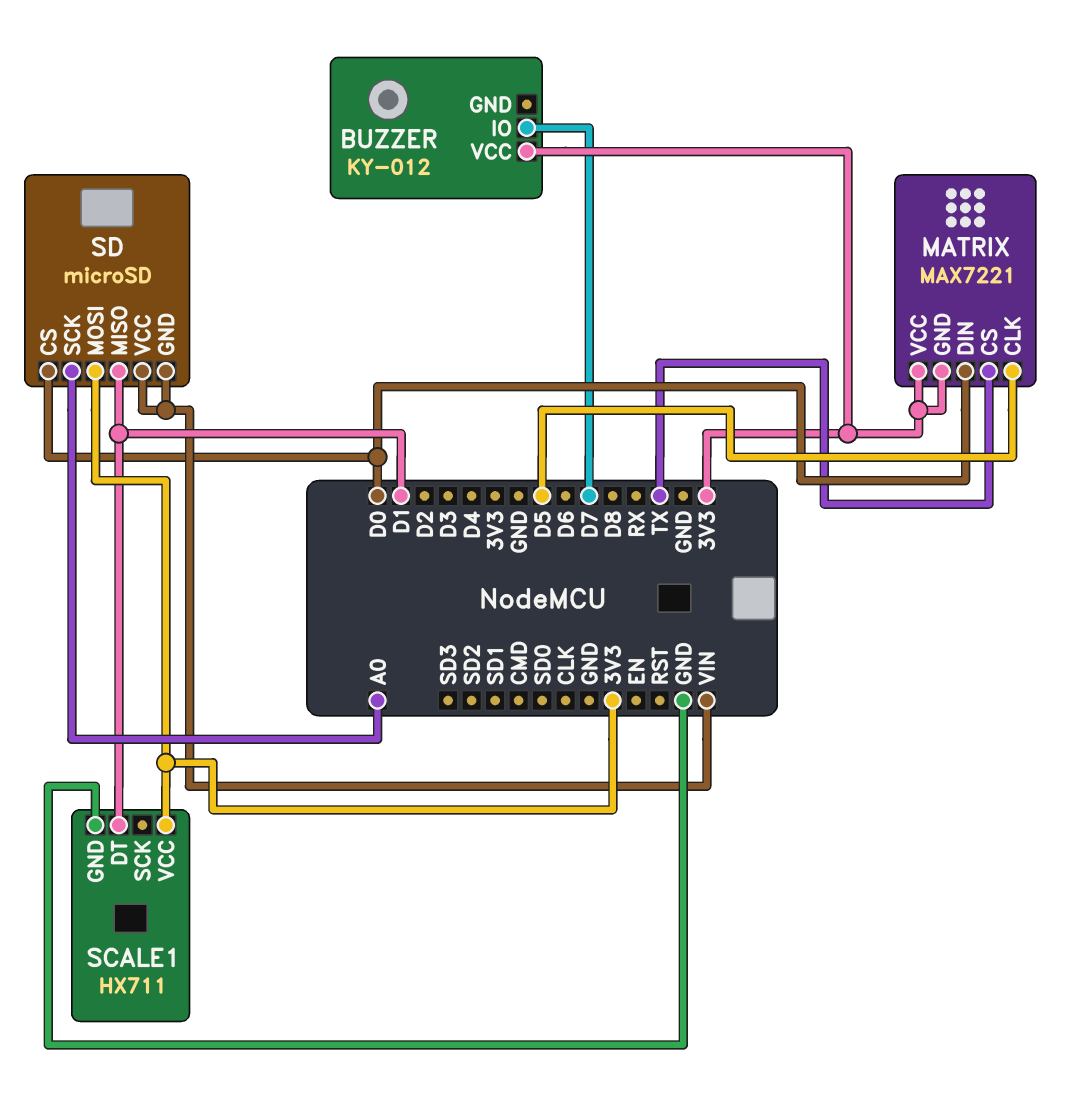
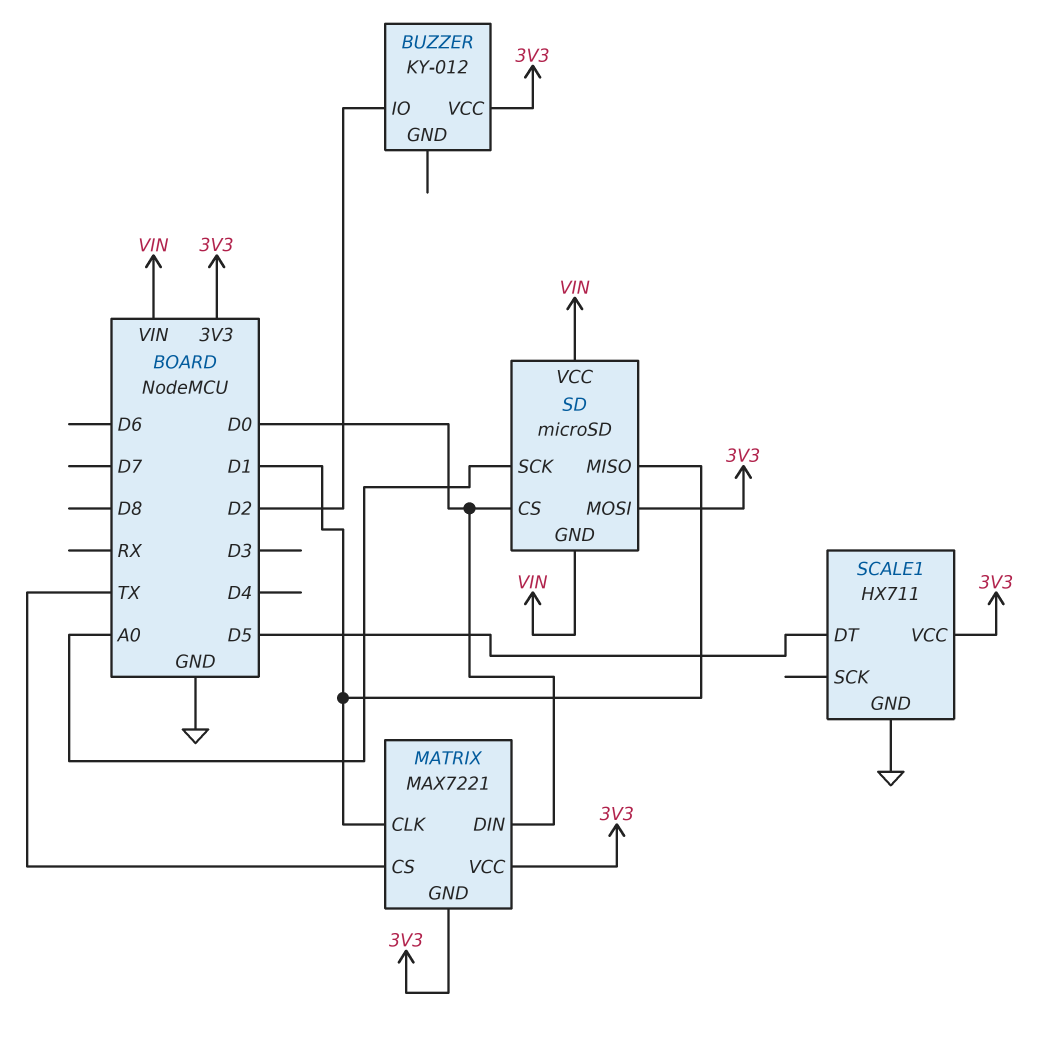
BUZZER pin IO: D7 -> D2
MATRIX pin CLK: D5 -> D1
SCALE1 pin DT: D1 -> D5

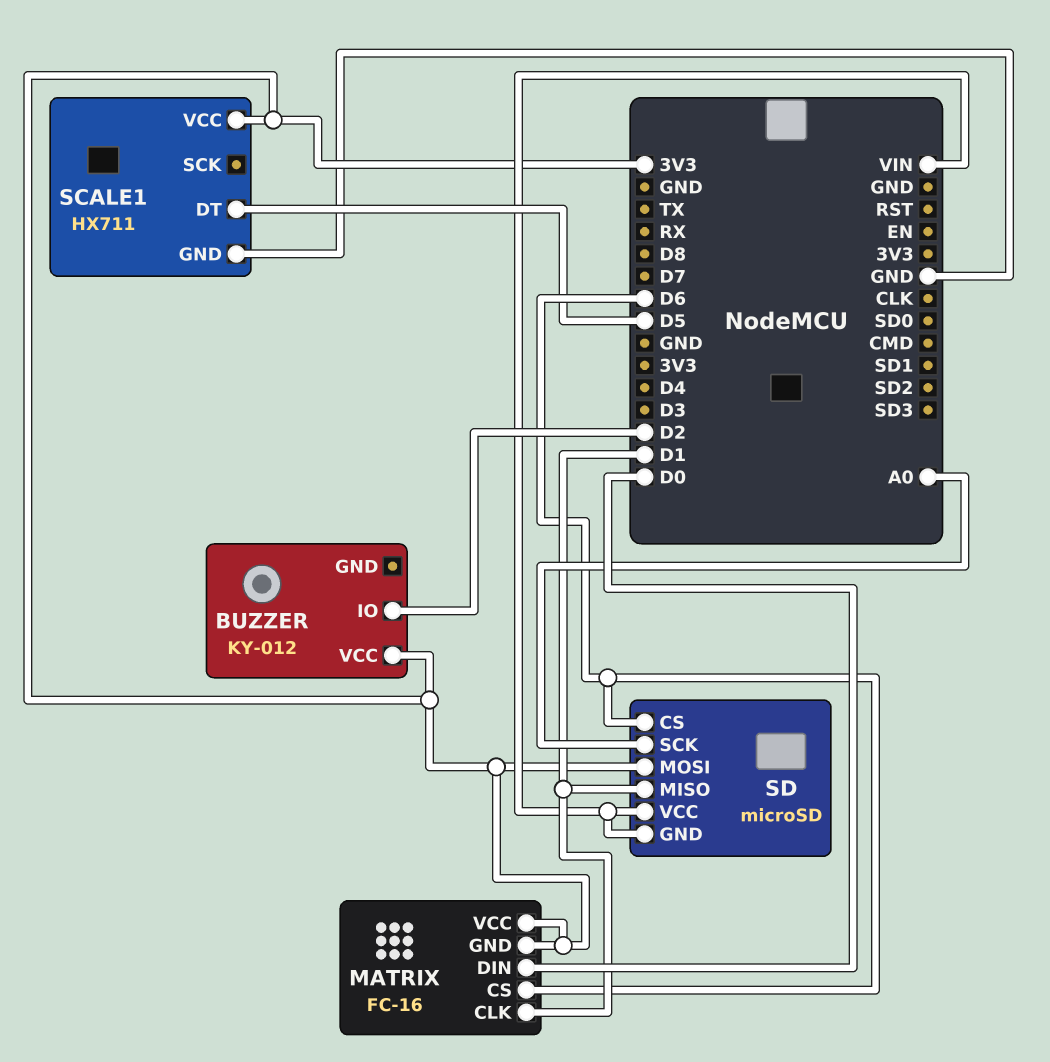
MATRIX: MAX7221 -> FC-16
MATRIX pin CS: TX -> D6
SD pin CS: D0 -> D6

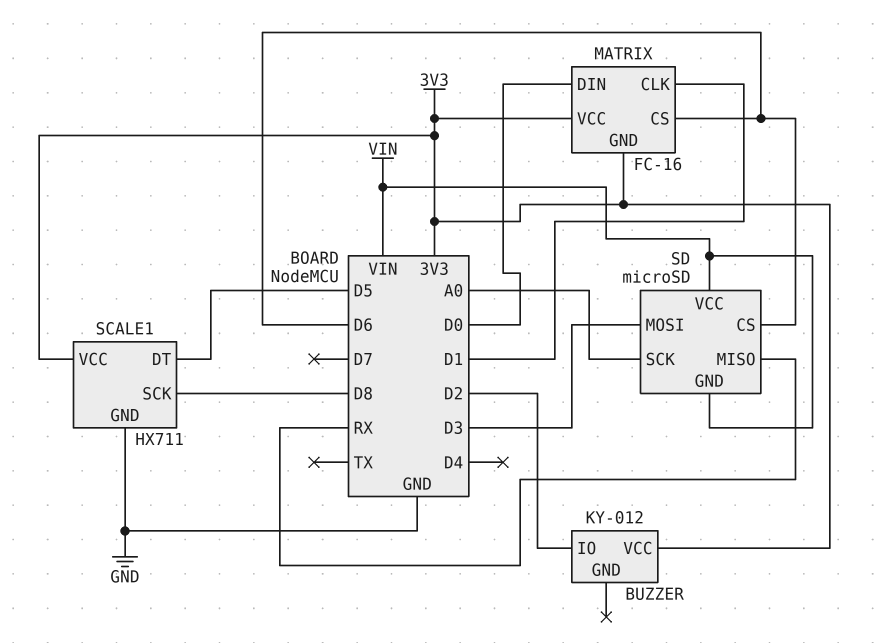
SCALE1 pin SCK: none -> D8
SD pin MISO: D1 -> RX
SD pin MOSI: 3V3 -> D3

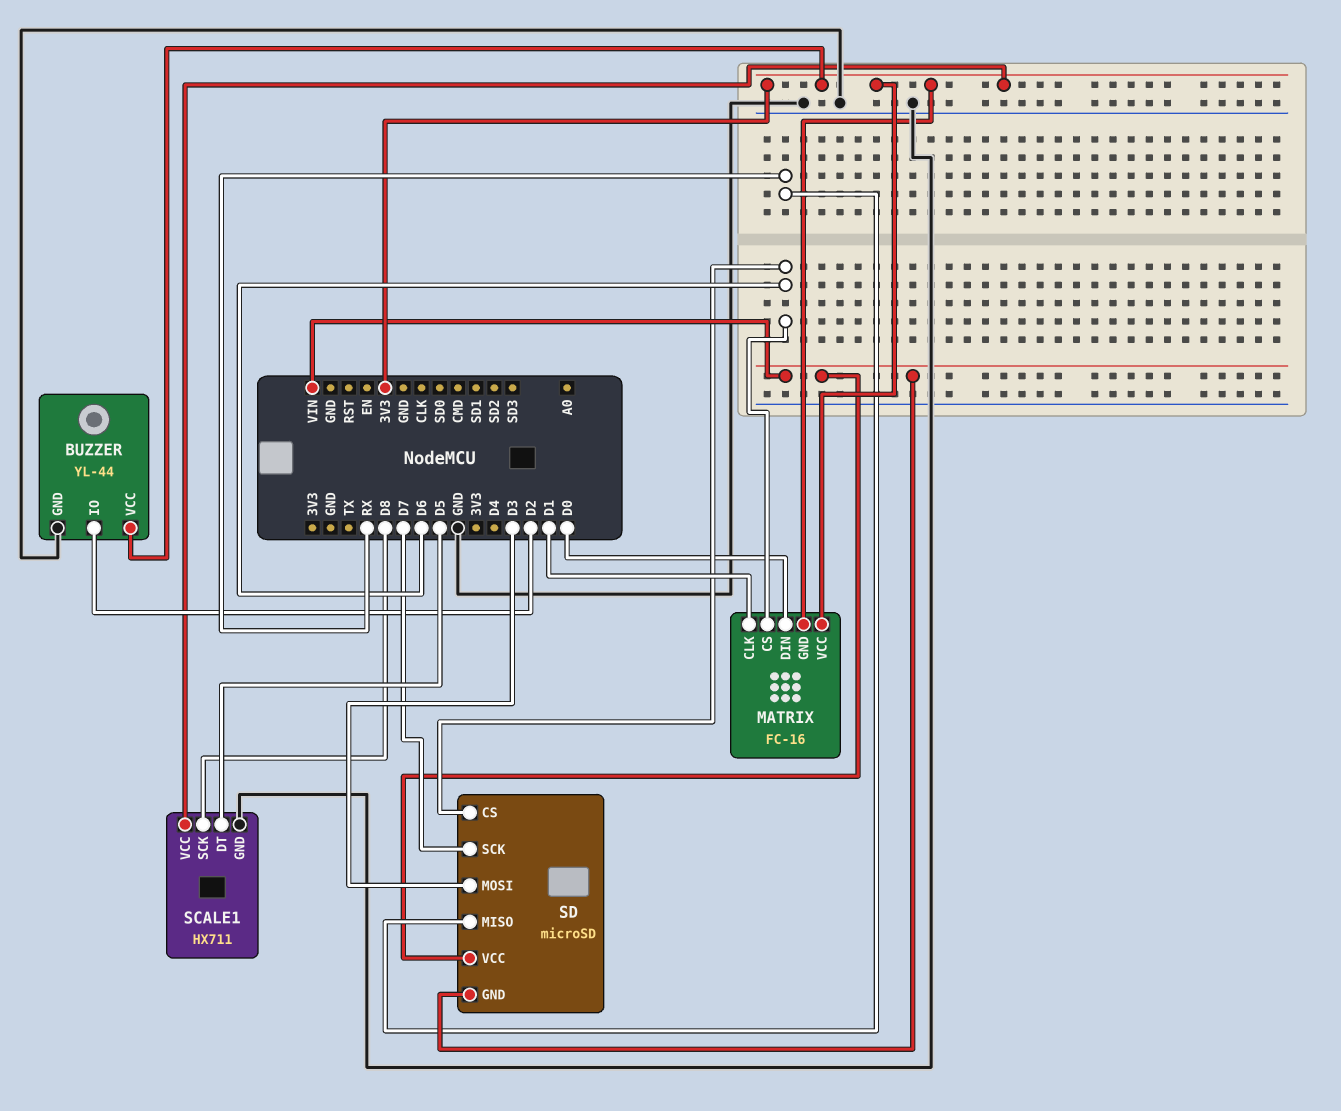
BUZZER: KY-012 -> YL-44
BUZZER pin GND: none -> GND
SD pin SCK: A0 -> D7

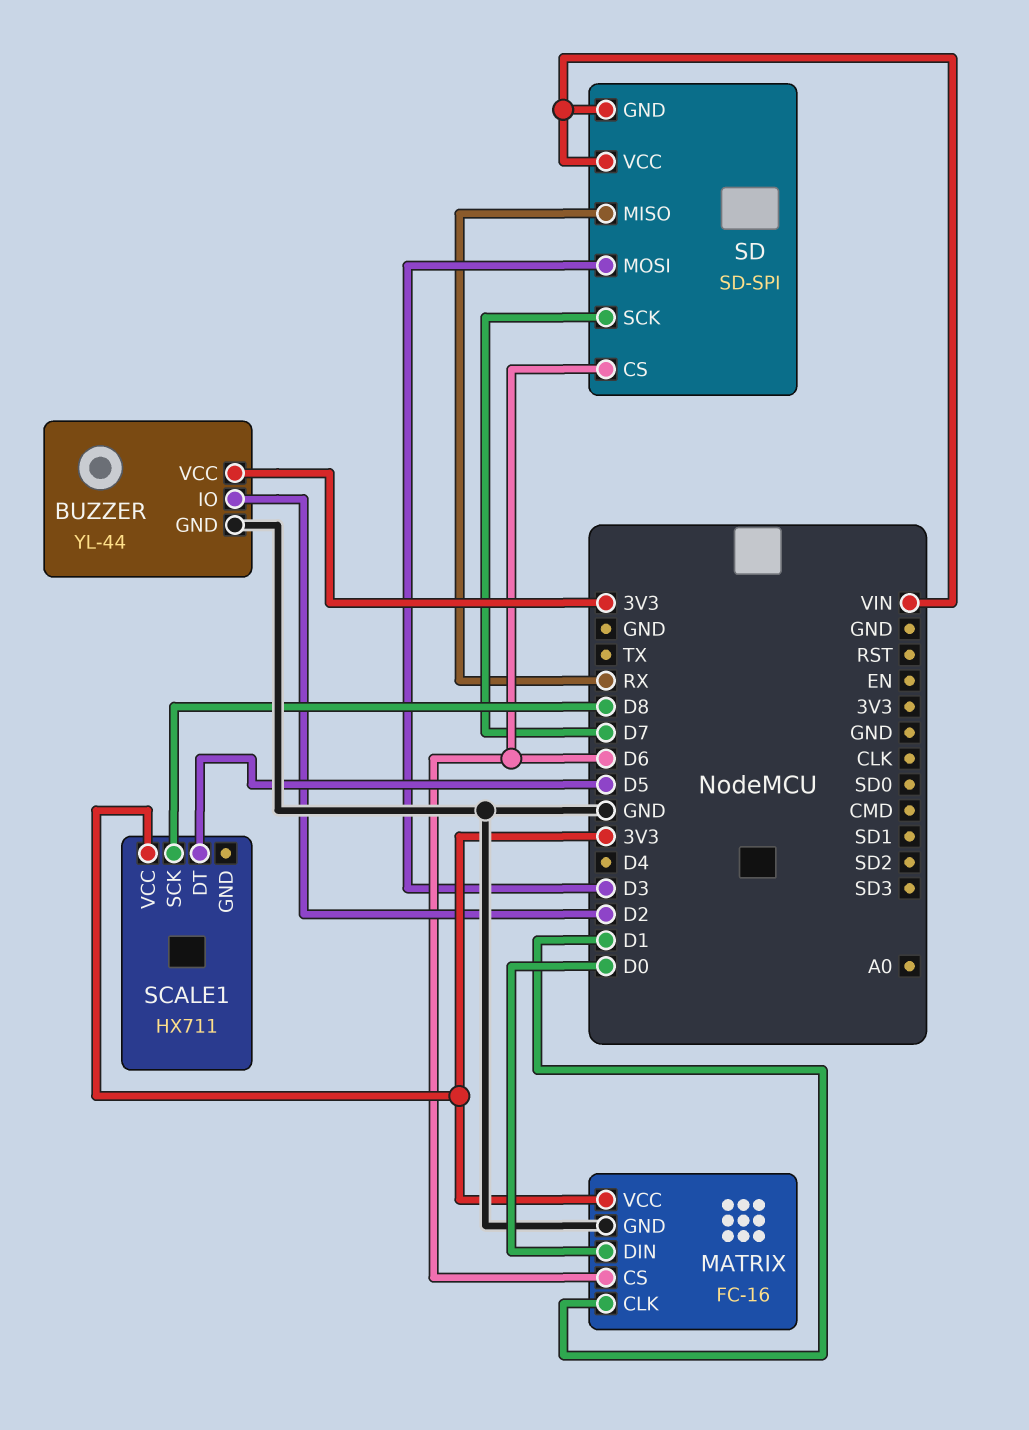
MATRIX pin GND: 3V3 -> GND
SCALE1 pin GND: GND -> none
SD: microSD -> SD-SPI

